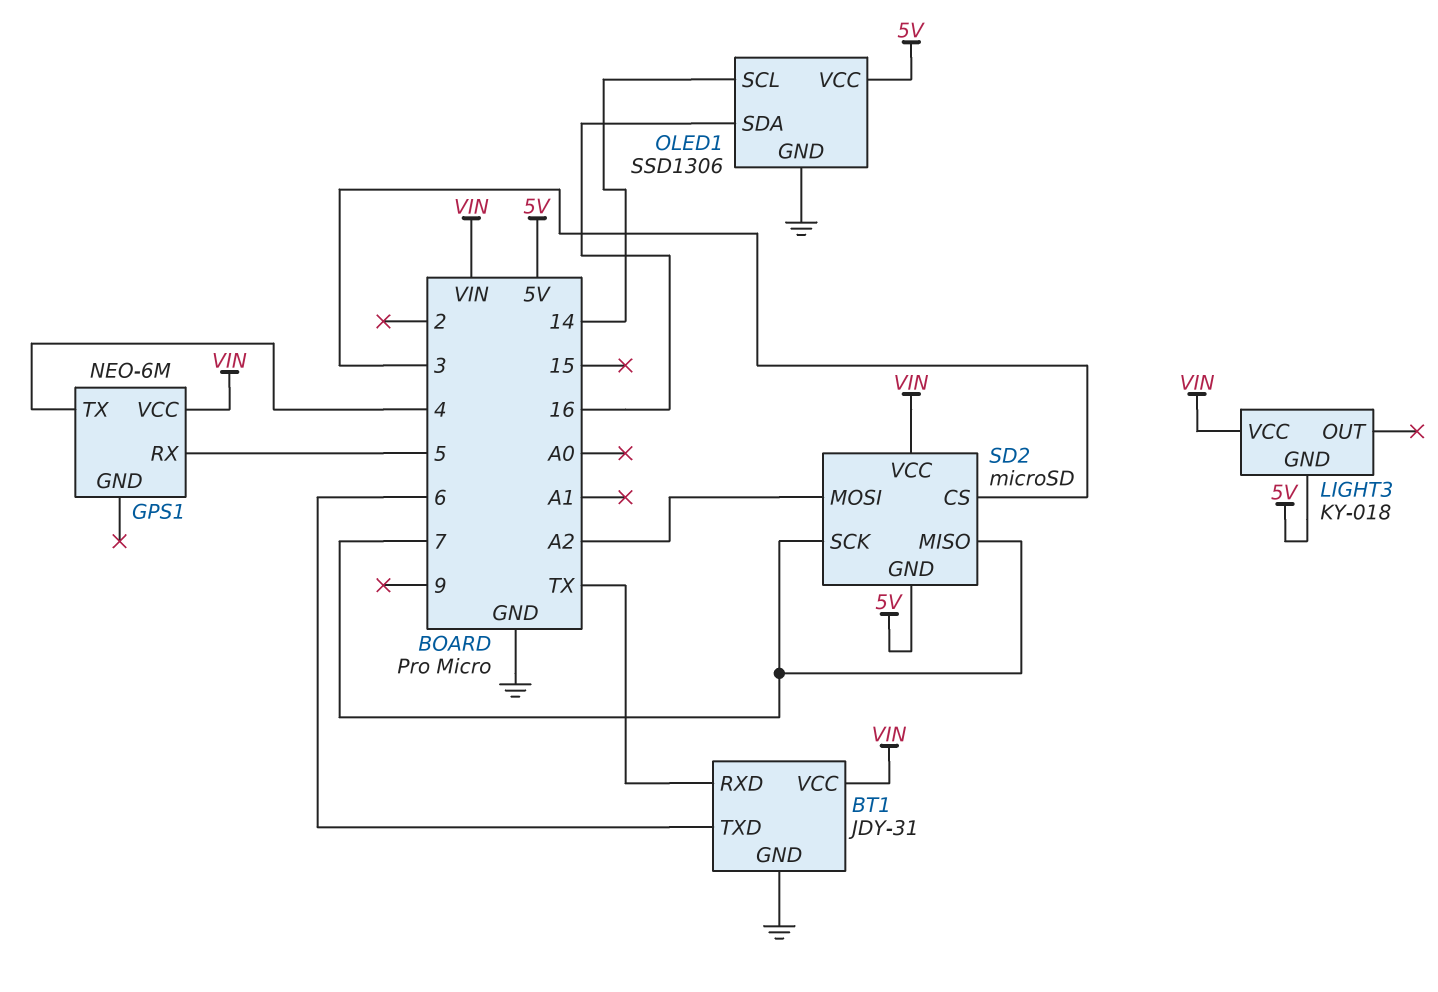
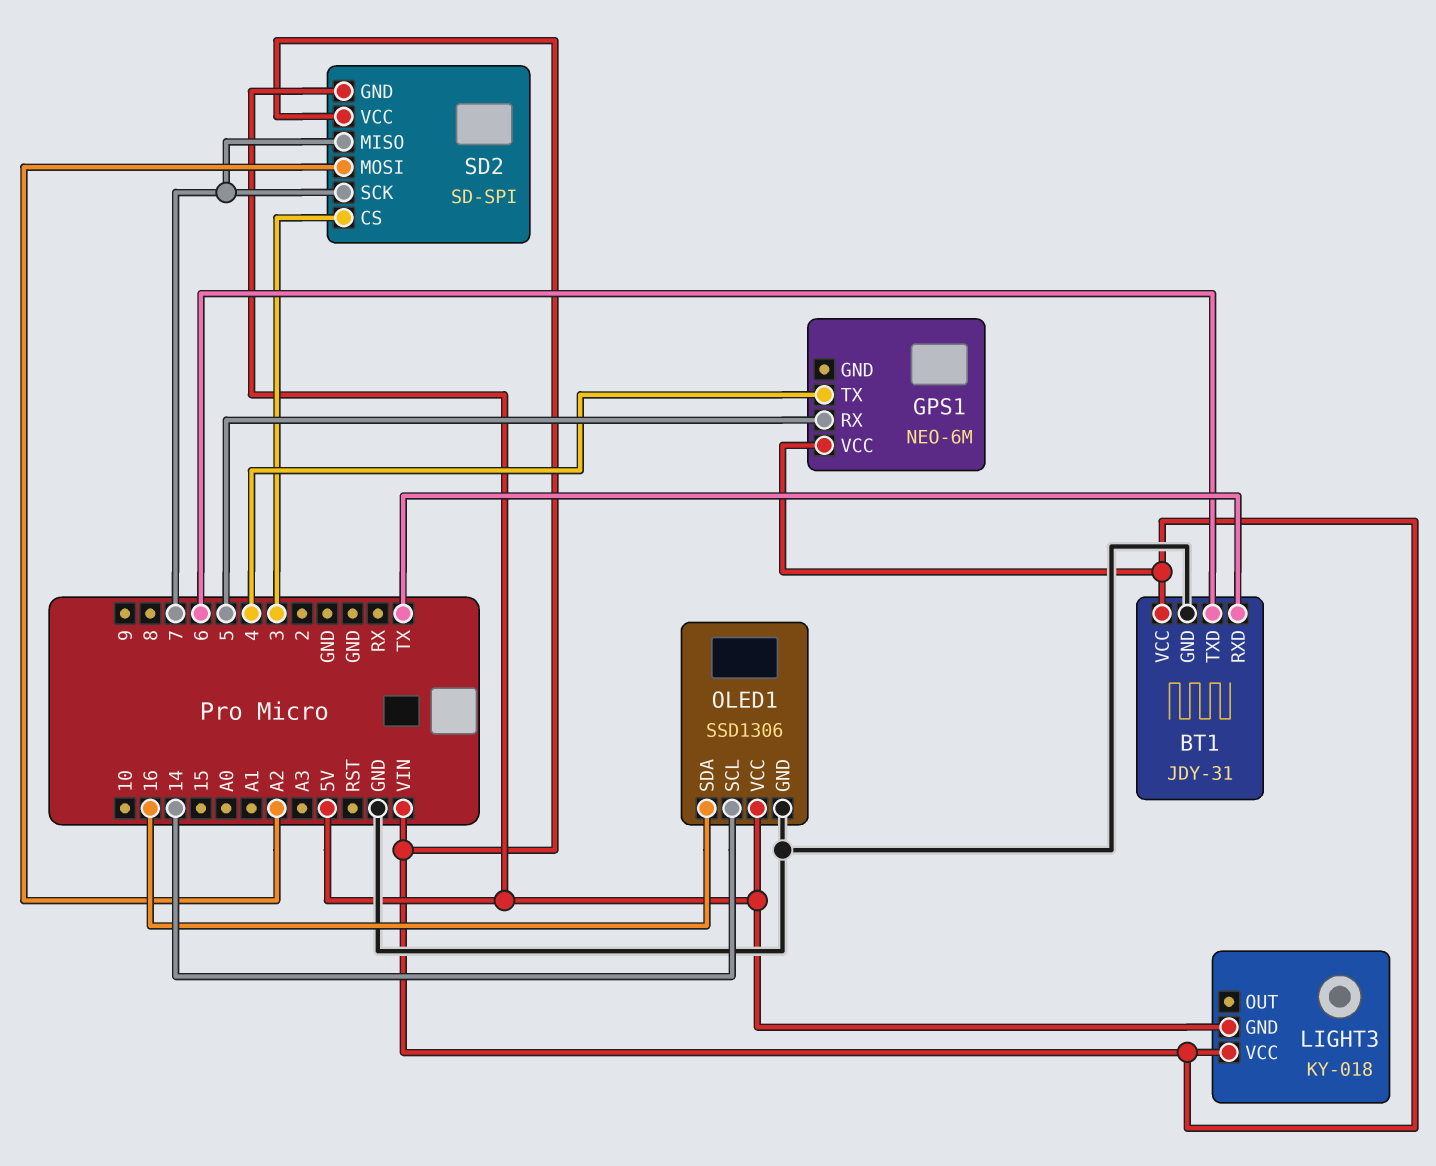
SD2: microSD -> SD-SPI

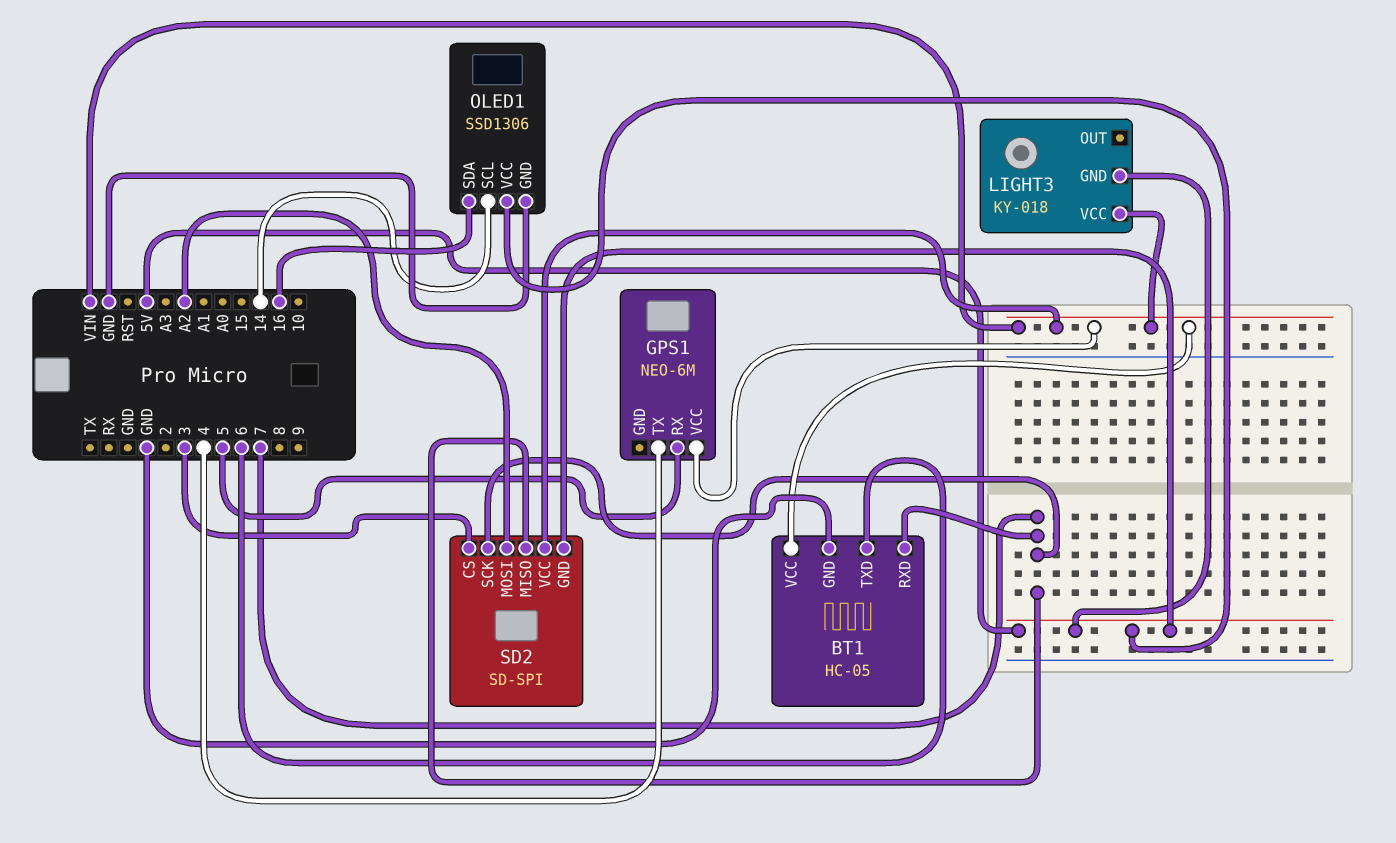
BT1: JDY-31 -> HC-05
BT1 pin RXD: TX -> 7

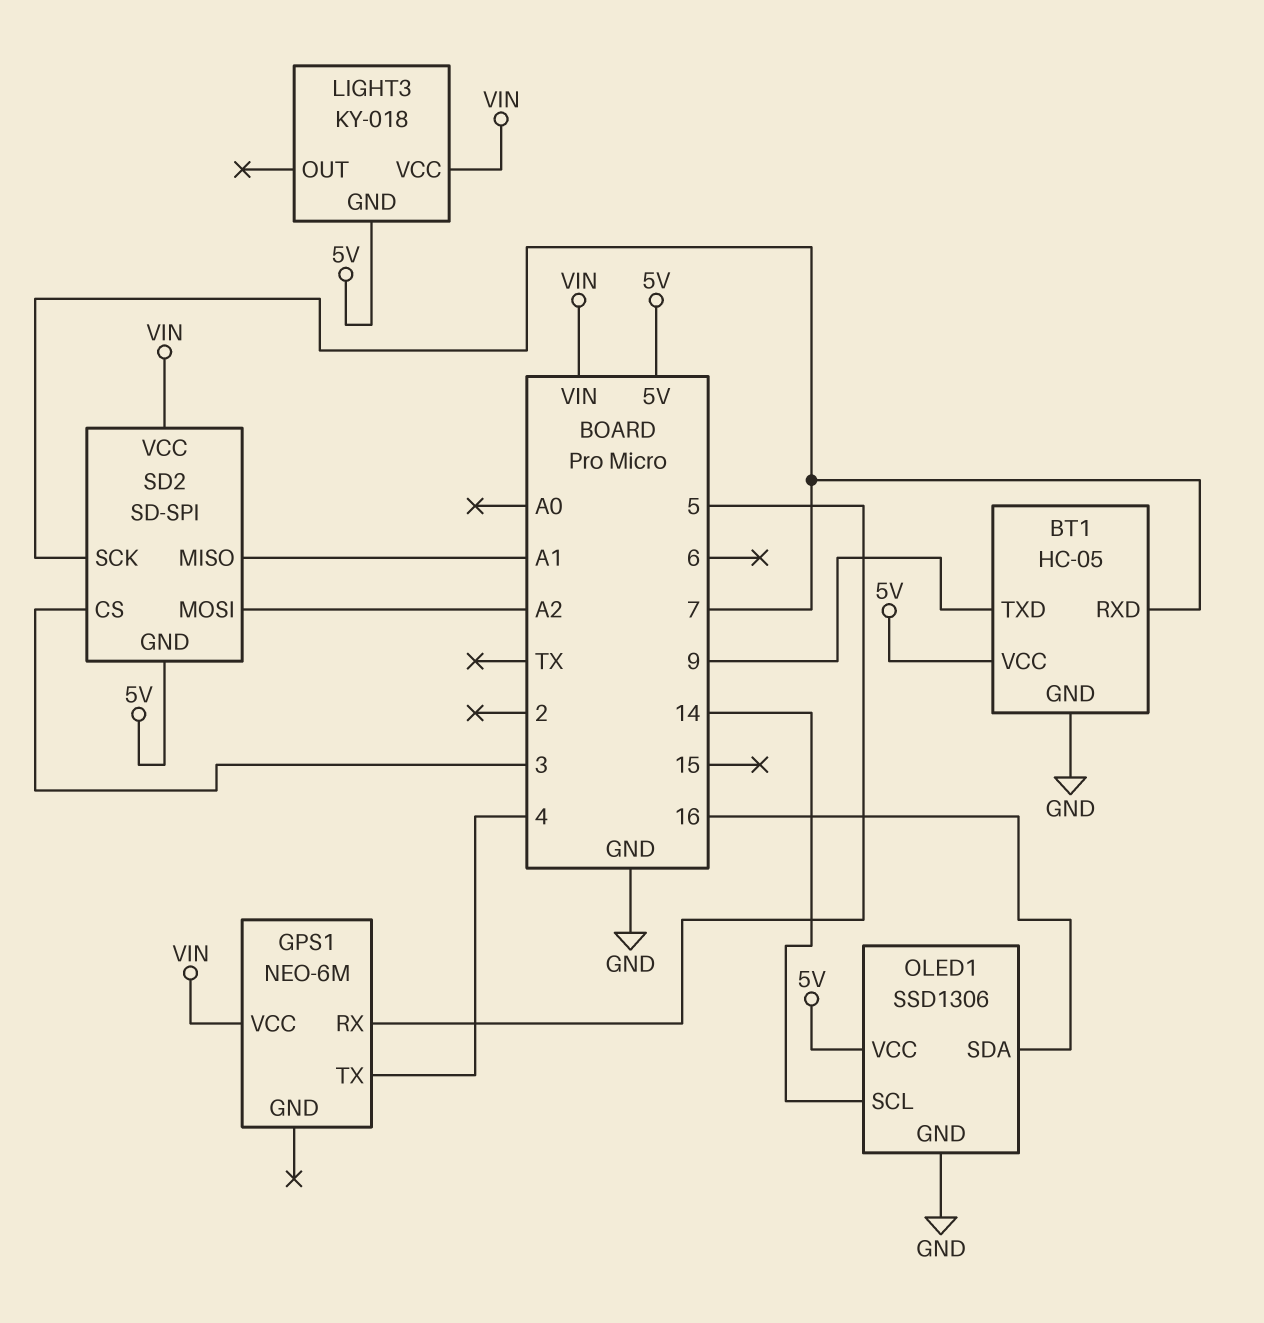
BT1 pin TXD: 6 -> 9
BT1 pin VCC: VIN -> 5V
SD2 pin MISO: 7 -> A1

